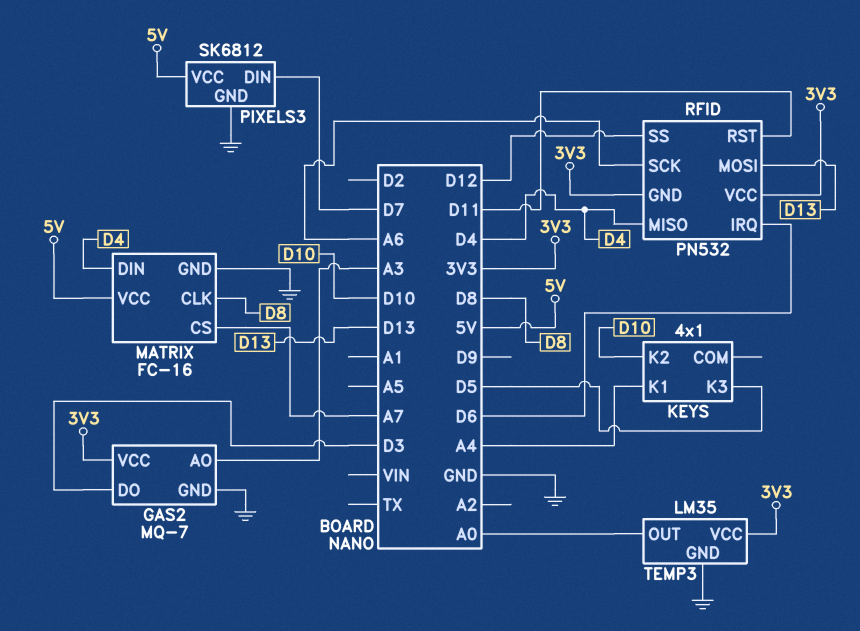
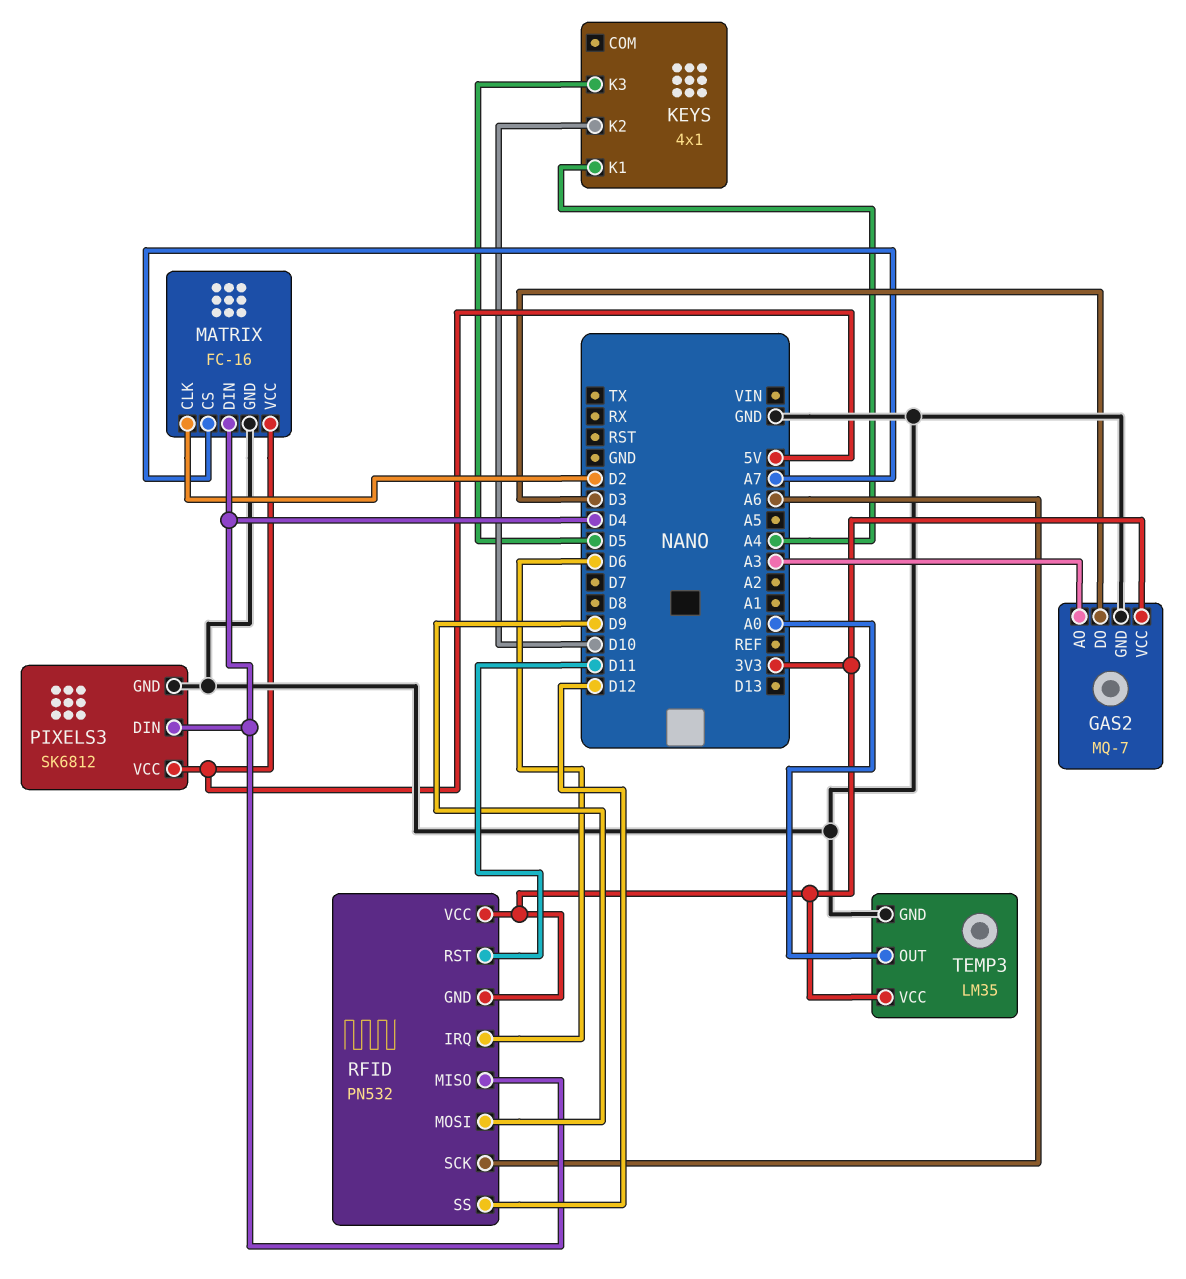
MATRIX pin CLK: D8 -> D2
PIXELS3 pin DIN: D7 -> D4
RFID pin MOSI: D13 -> D9

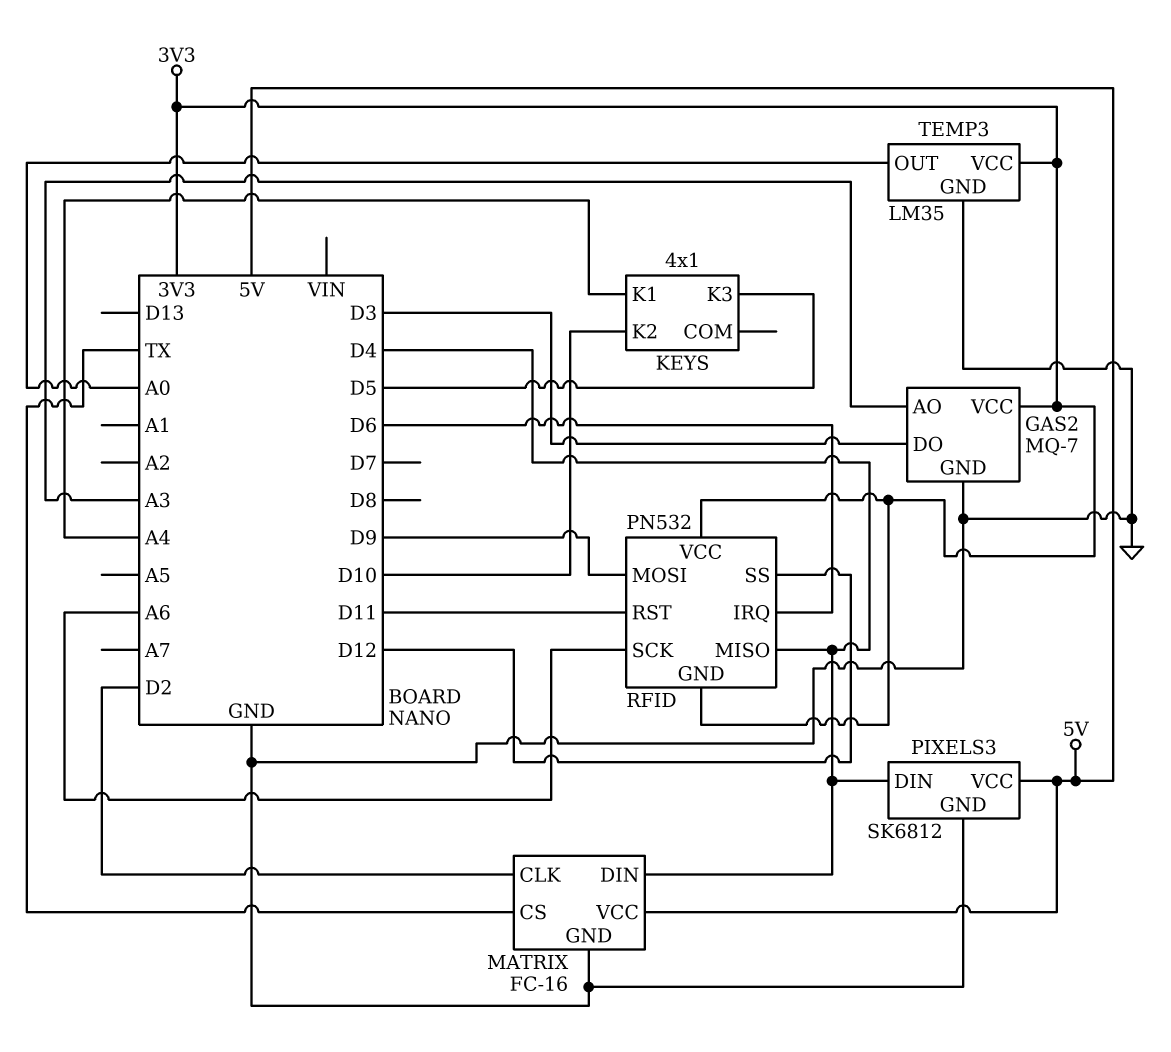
MATRIX pin CS: A7 -> TX

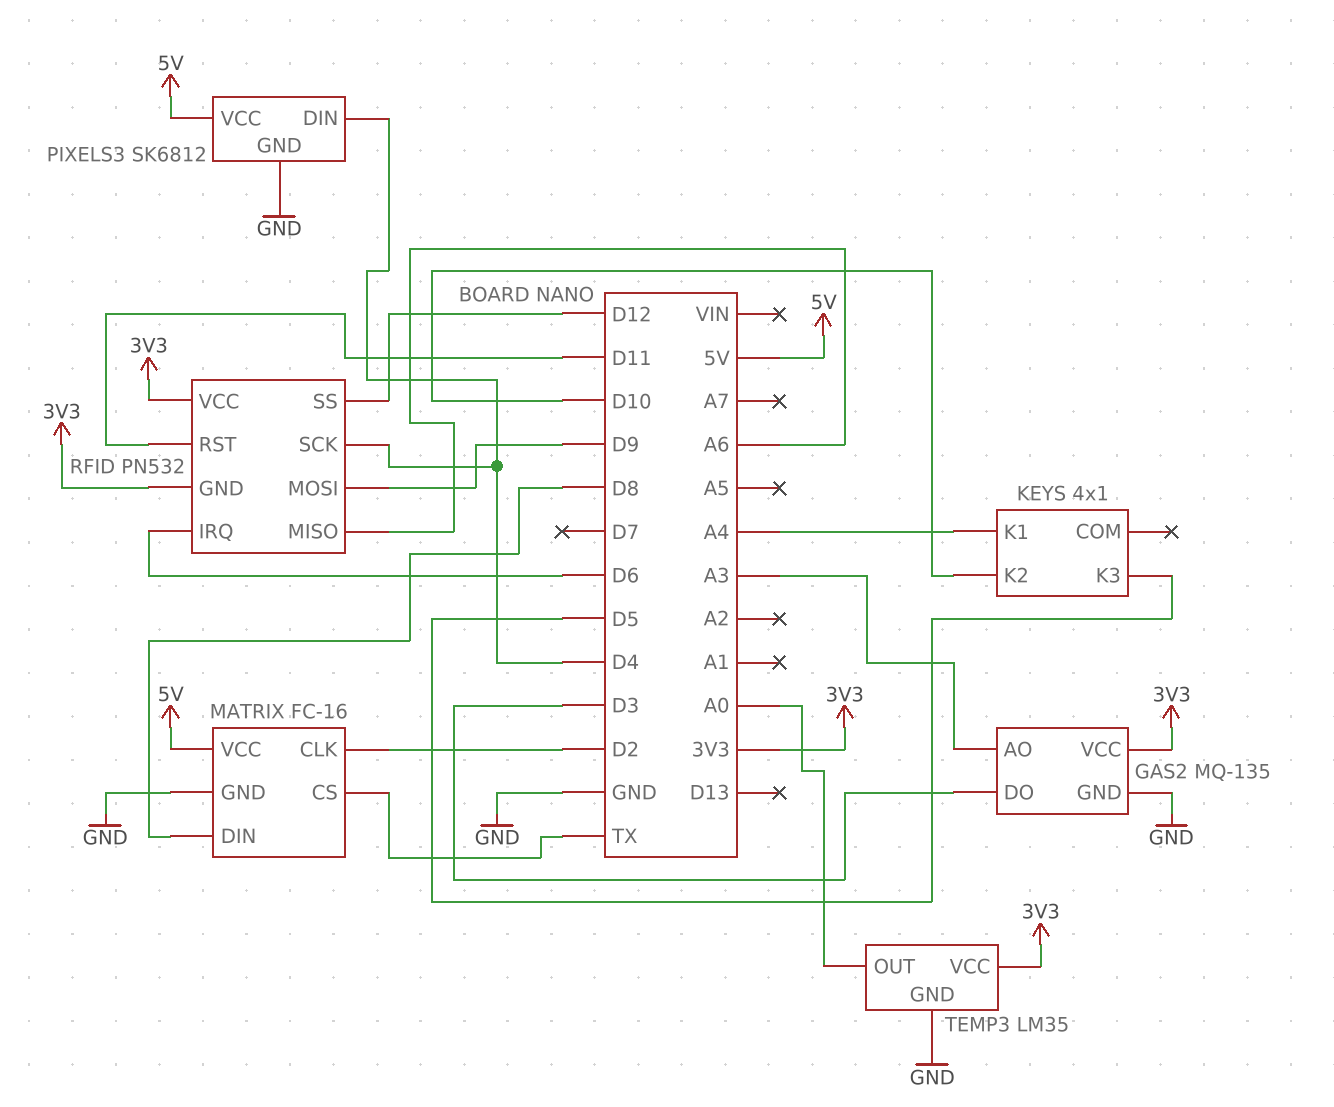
GAS2: MQ-7 -> MQ-135
MATRIX pin DIN: D4 -> D8
RFID pin MISO: D4 -> A6
RFID pin SCK: A6 -> D4

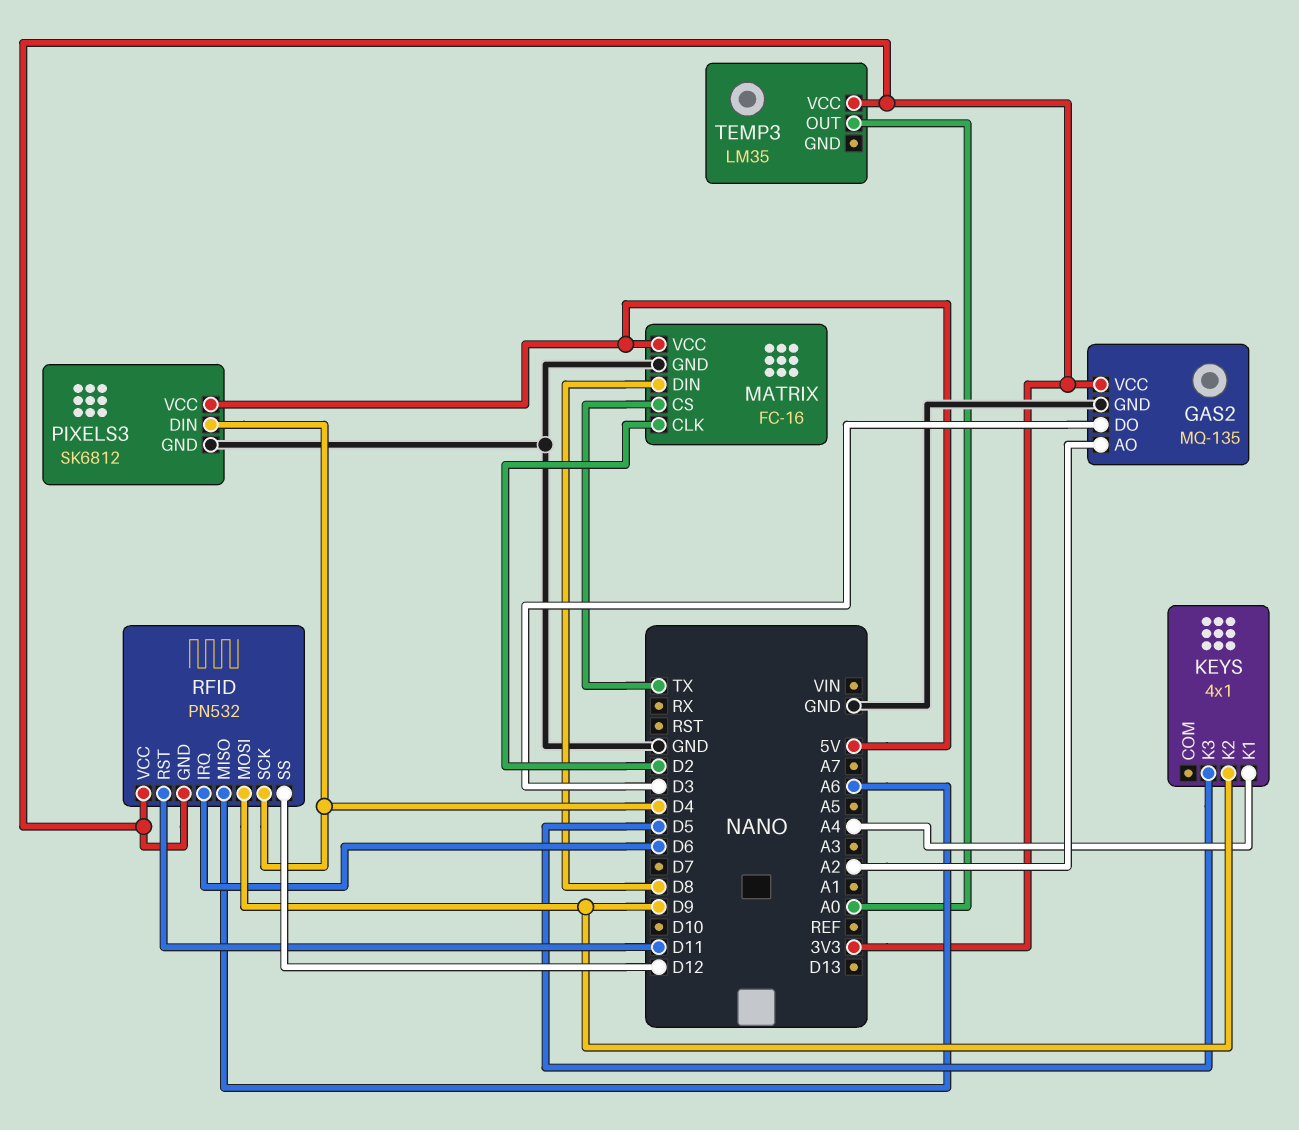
GAS2 pin AO: A3 -> A2
KEYS pin K2: D10 -> D9
TEMP3 pin GND: GND -> none

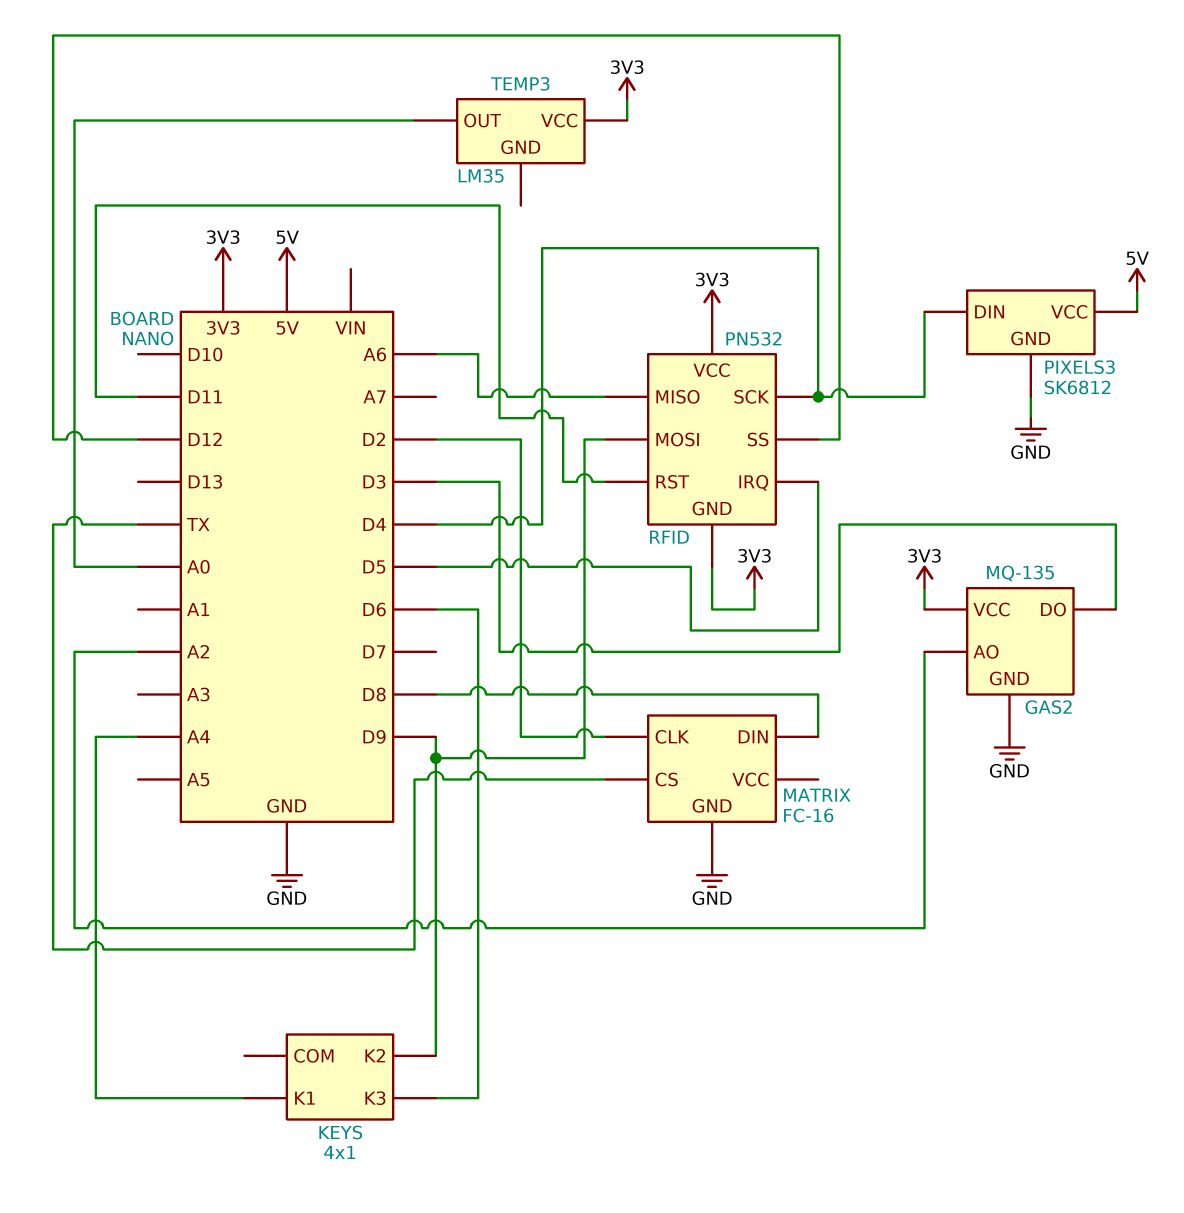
KEYS pin K3: D5 -> D6
MATRIX pin VCC: 5V -> none
RFID pin IRQ: D6 -> D5

